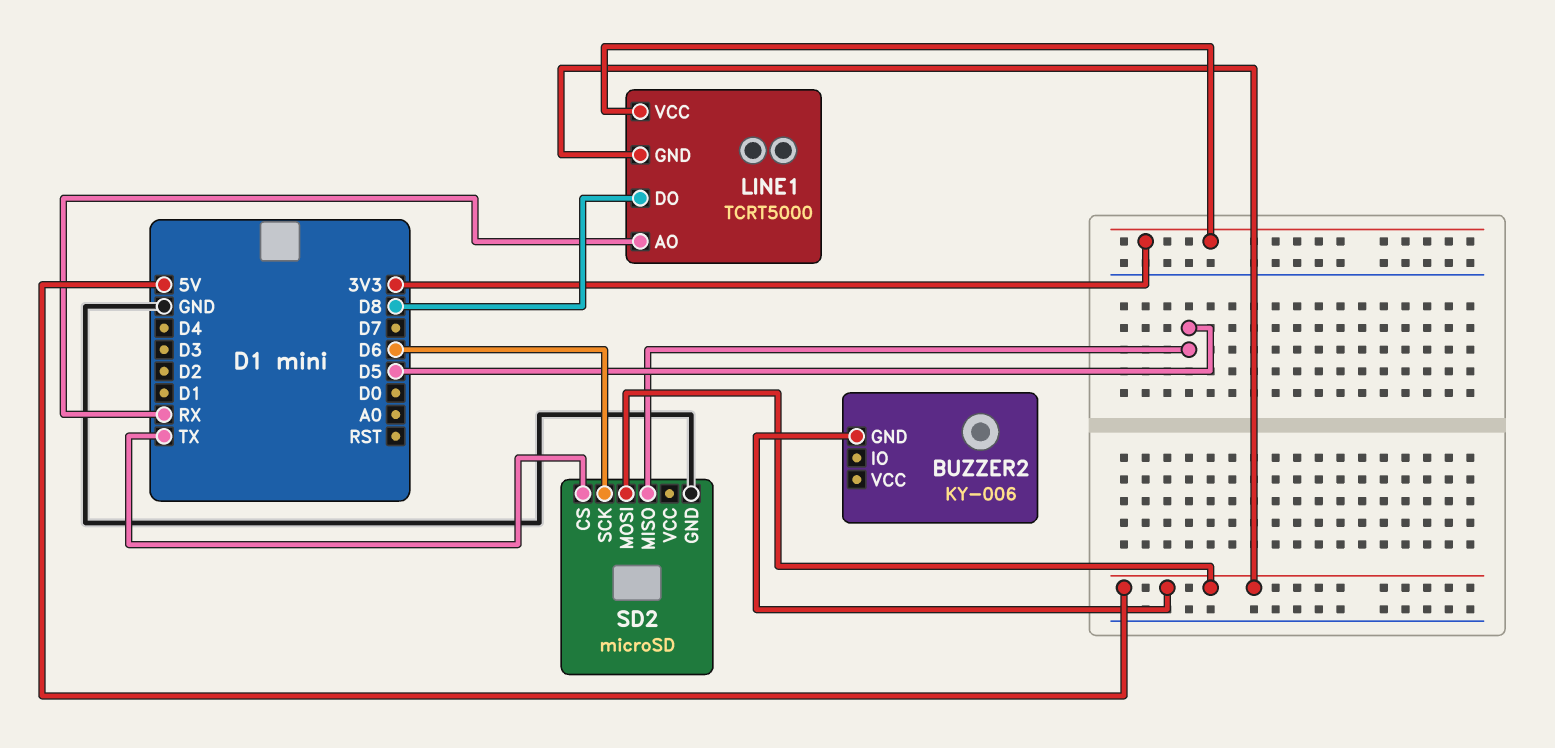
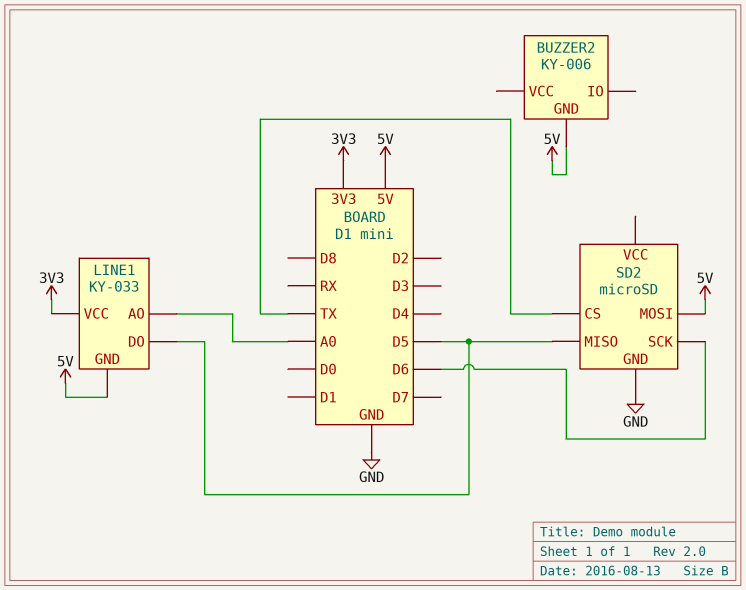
LINE1: TCRT5000 -> KY-033
LINE1 pin AO: RX -> A0
LINE1 pin DO: D8 -> D5

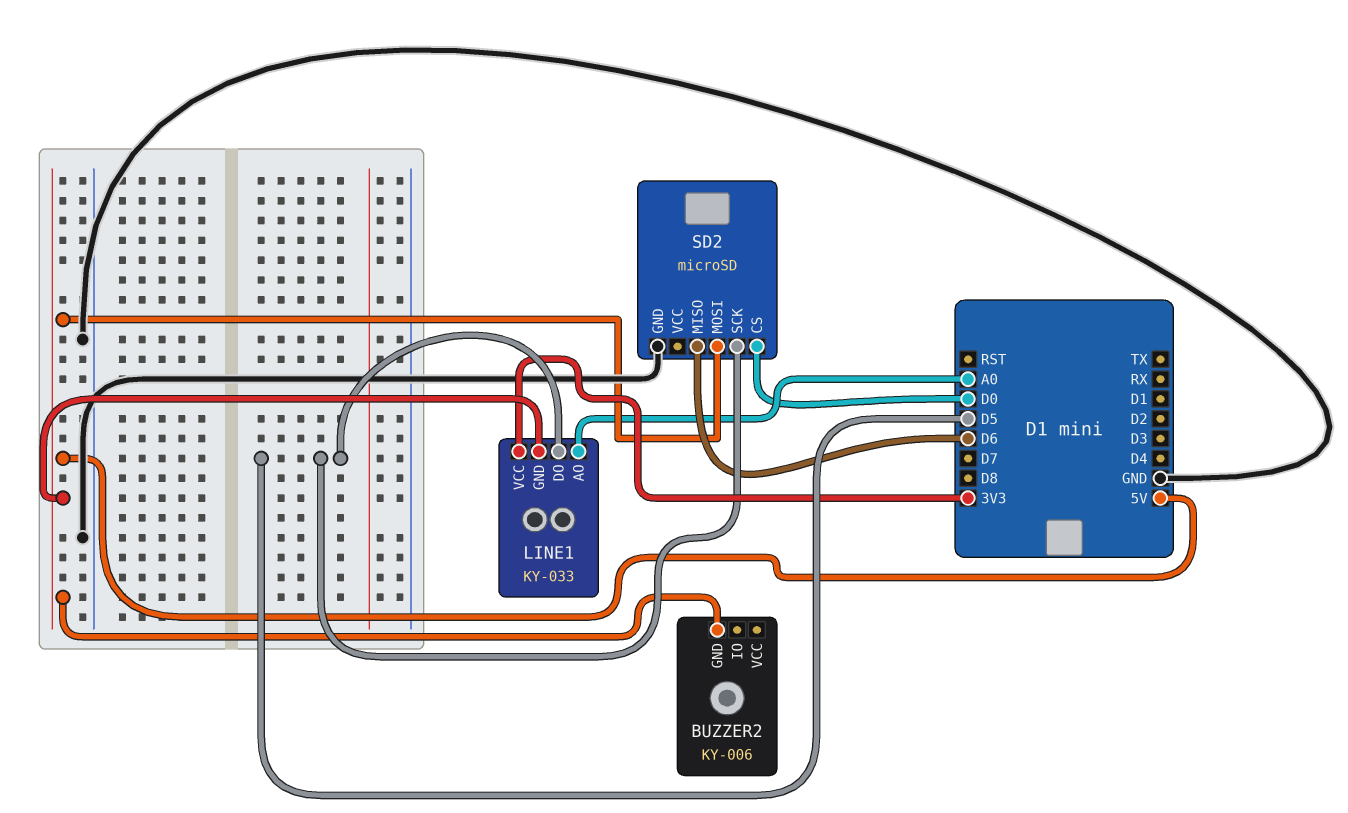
SD2 pin CS: TX -> D0
SD2 pin MISO: D5 -> D6
SD2 pin SCK: D6 -> D5

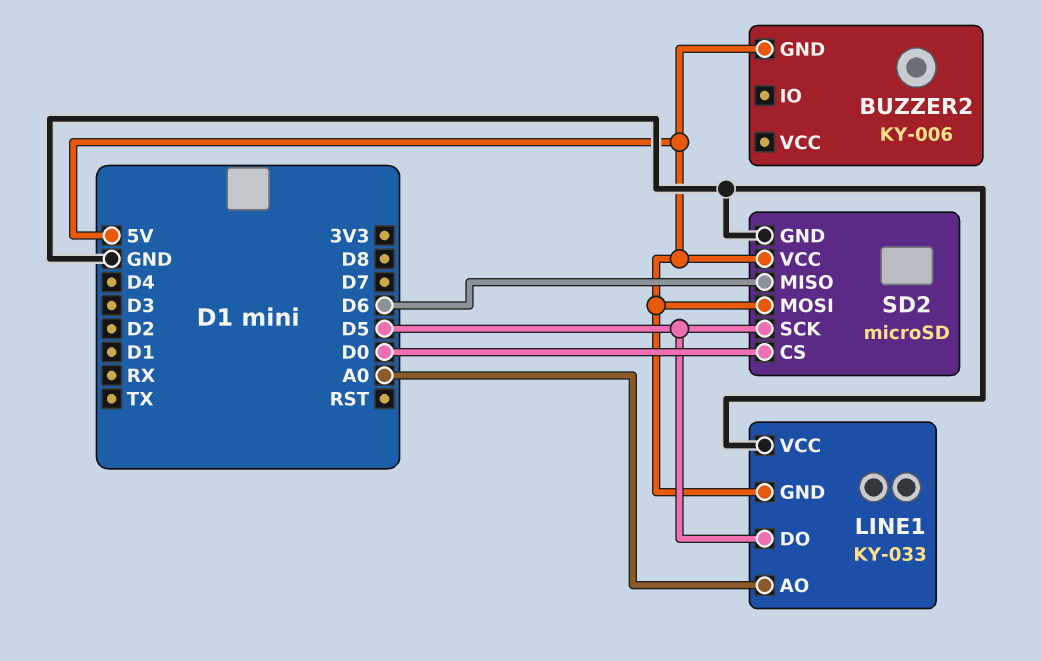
LINE1 pin VCC: 3V3 -> GND
SD2 pin VCC: none -> 5V

